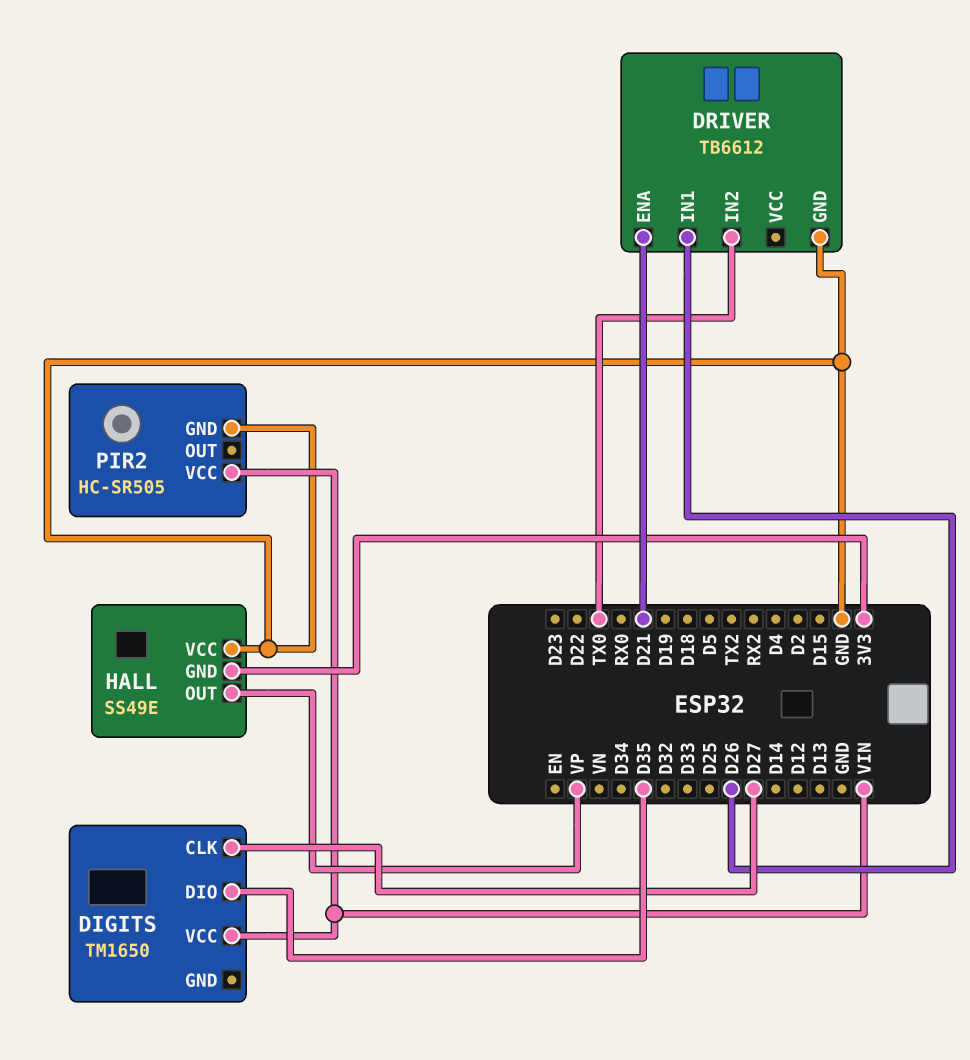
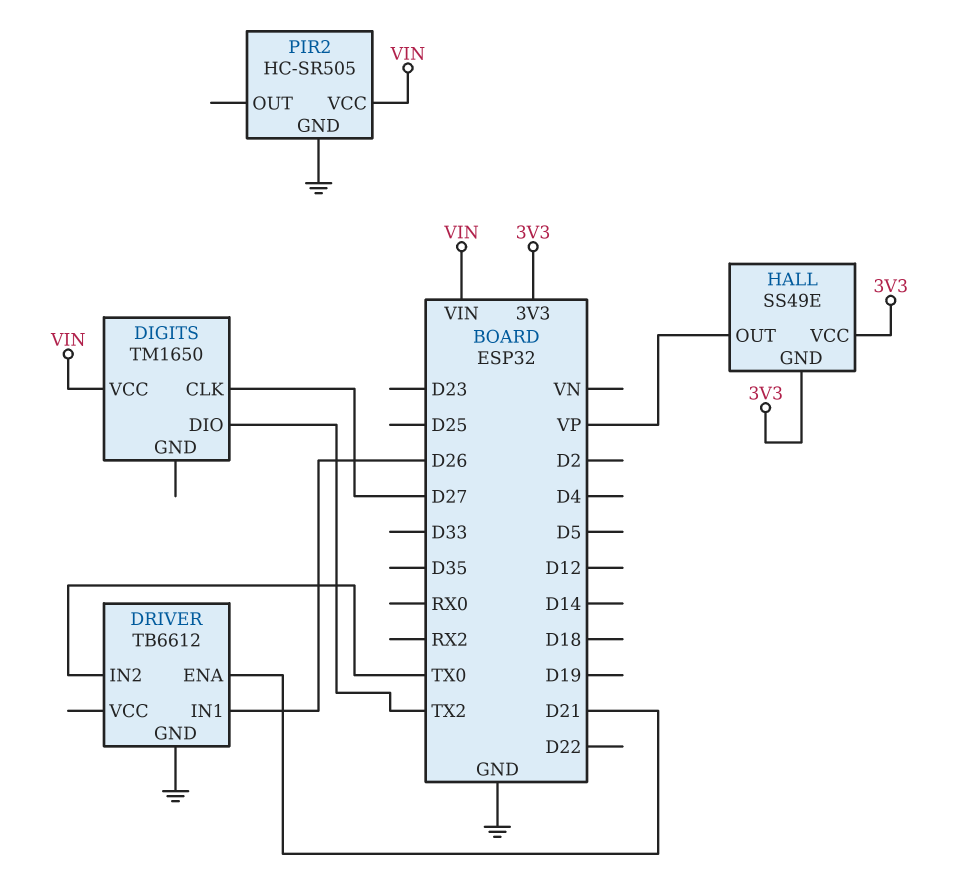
DIGITS pin DIO: D35 -> TX2
HALL pin VCC: GND -> 3V3

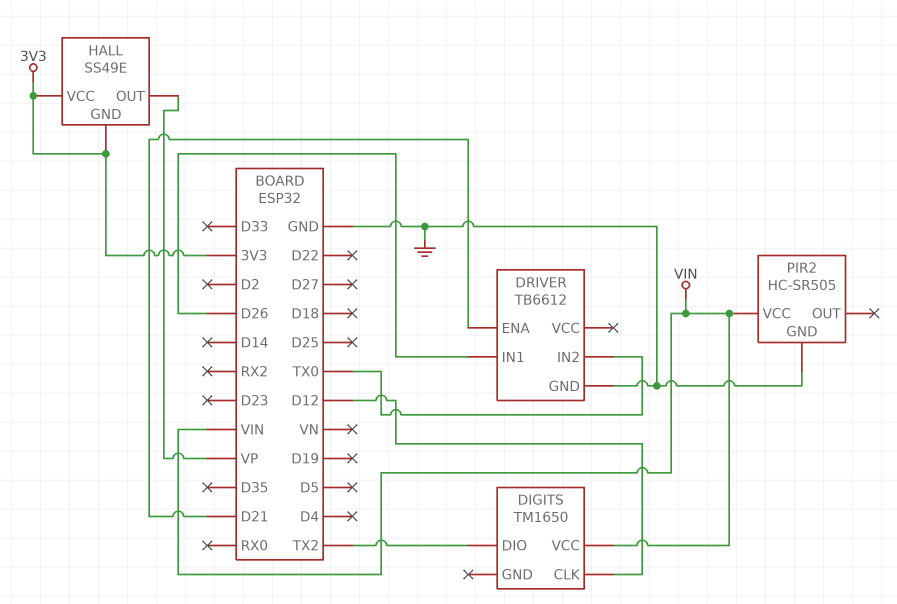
DIGITS pin CLK: D27 -> D12

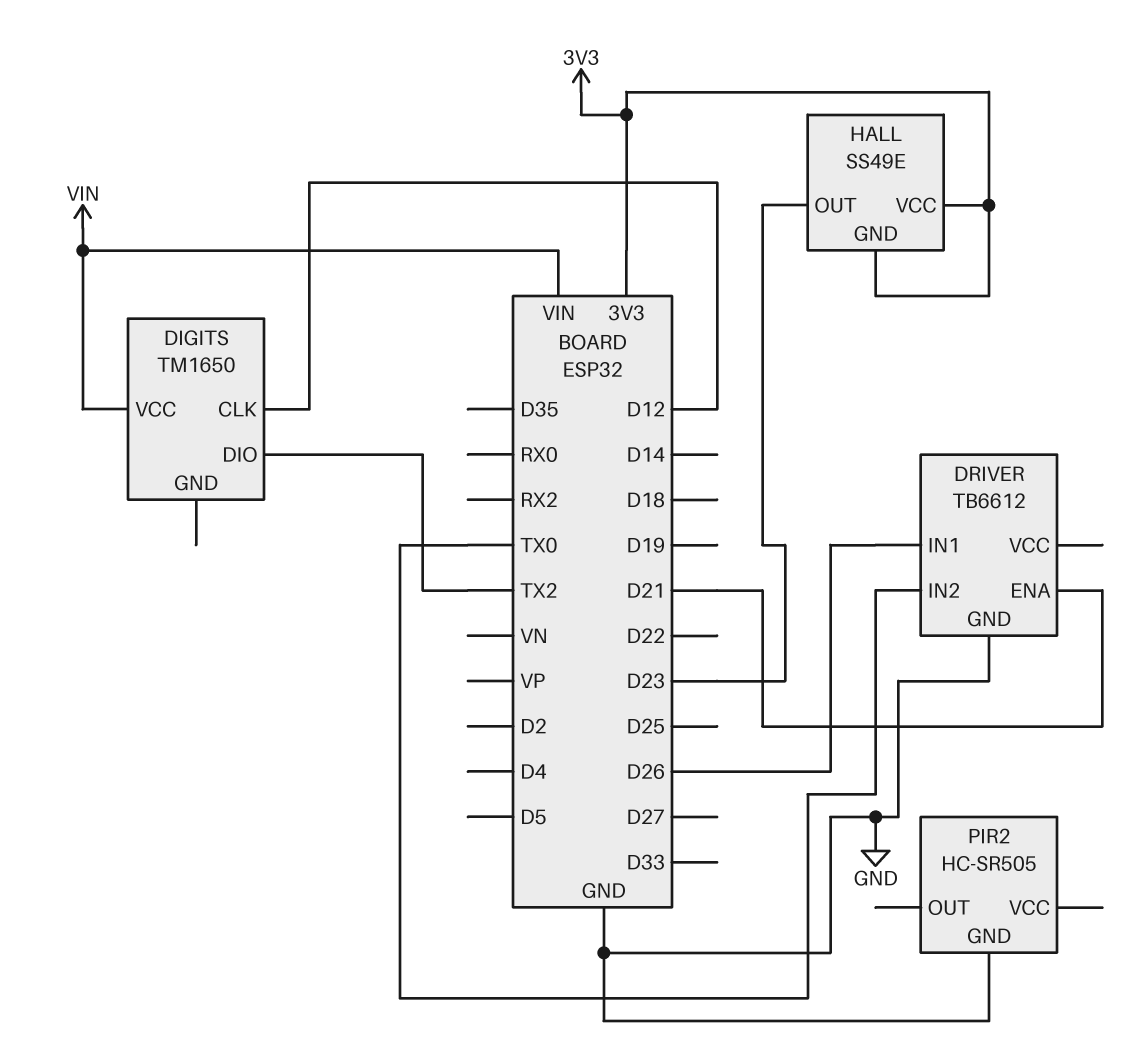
HALL pin OUT: VP -> D23
PIR2 pin VCC: VIN -> none

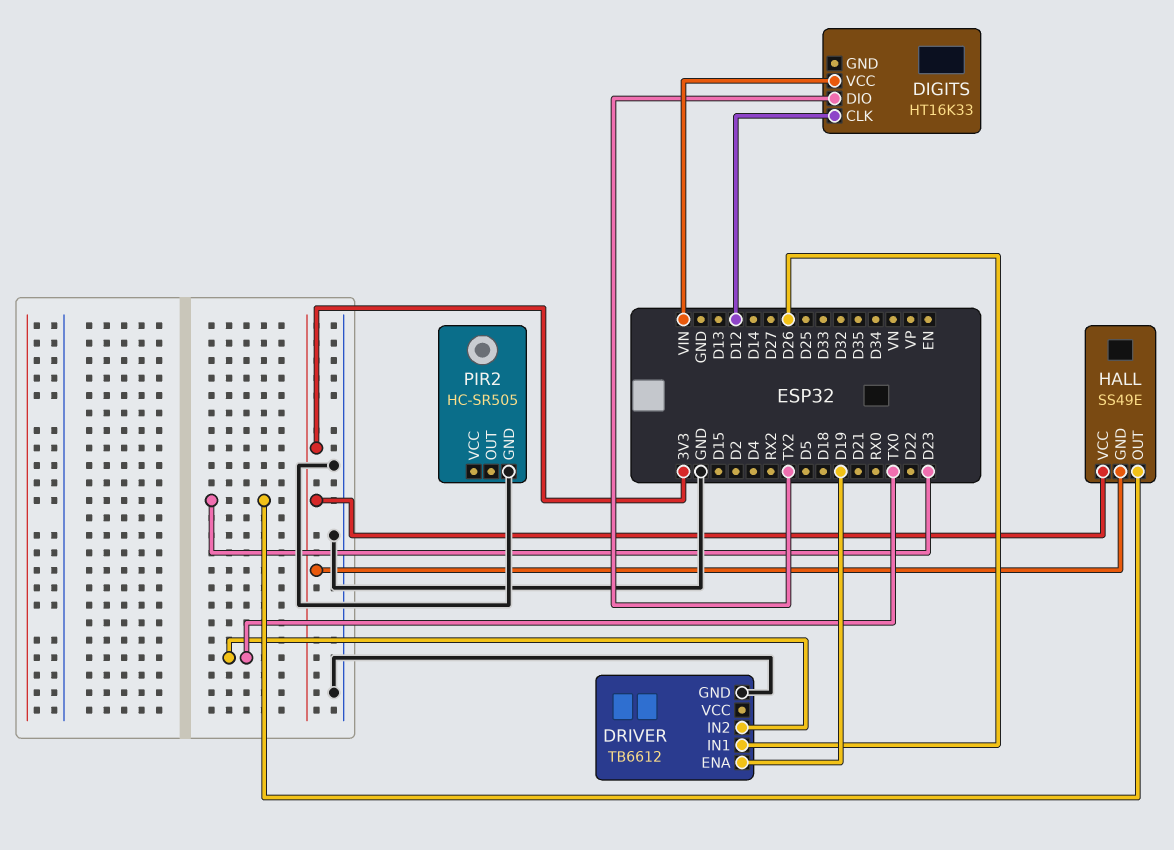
DIGITS: TM1650 -> HT16K33
DRIVER pin ENA: D21 -> D19

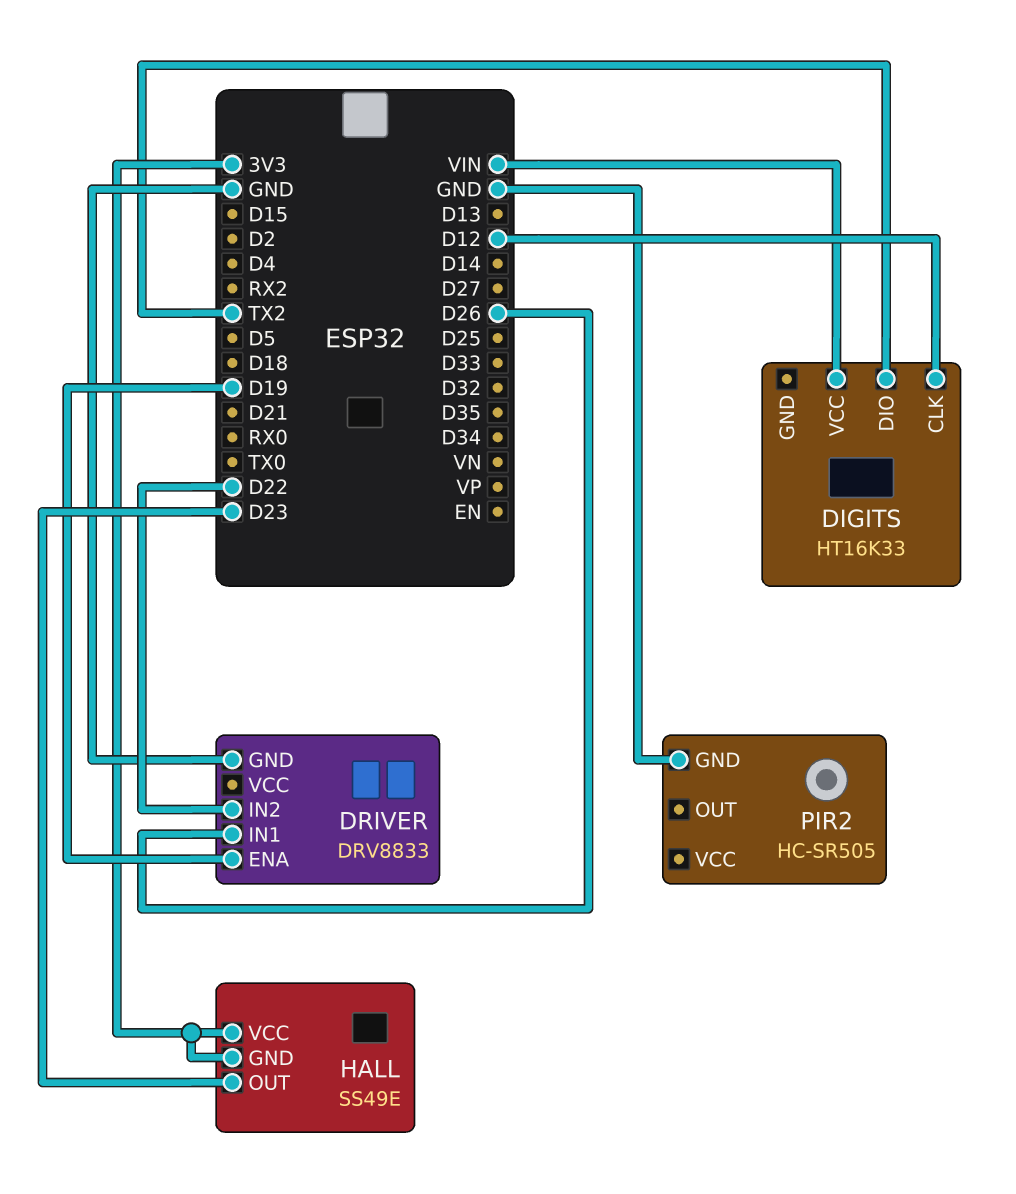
DRIVER: TB6612 -> DRV8833
DRIVER pin IN2: TX0 -> D22

